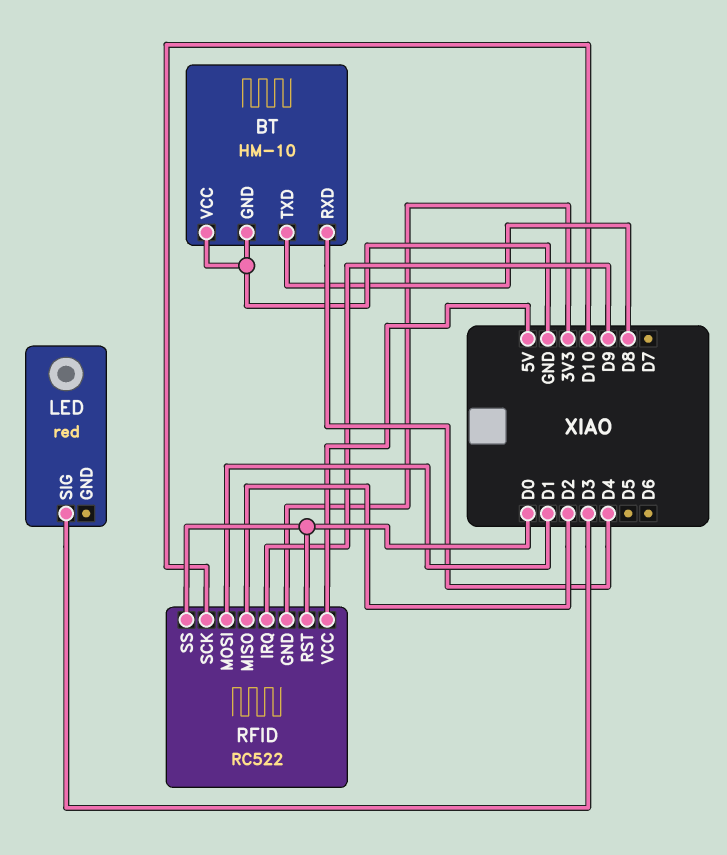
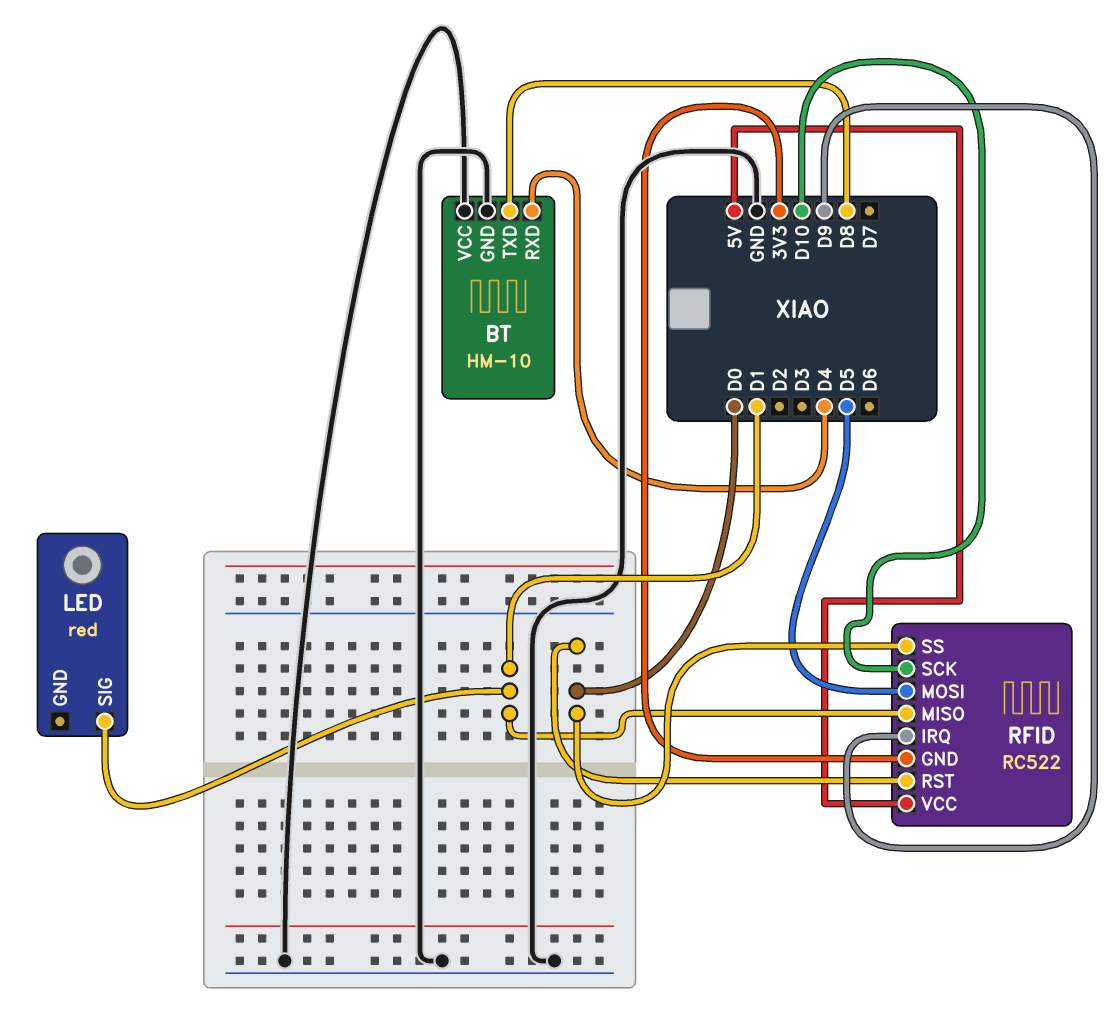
LED pin SIG: D3 -> D1
RFID pin MISO: D2 -> D1
RFID pin MOSI: D1 -> D5

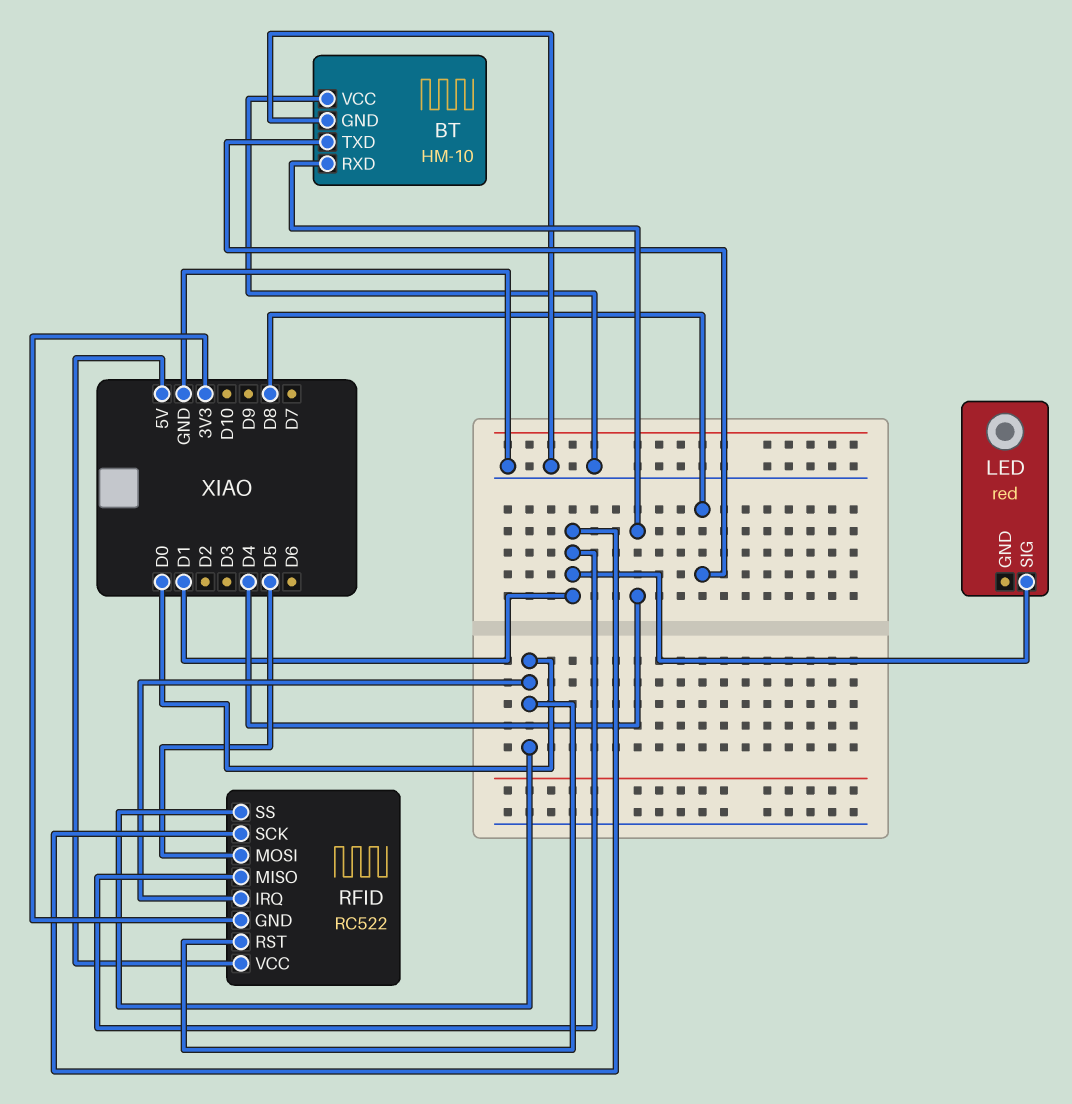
RFID pin IRQ: D9 -> D0
RFID pin SCK: D10 -> D1

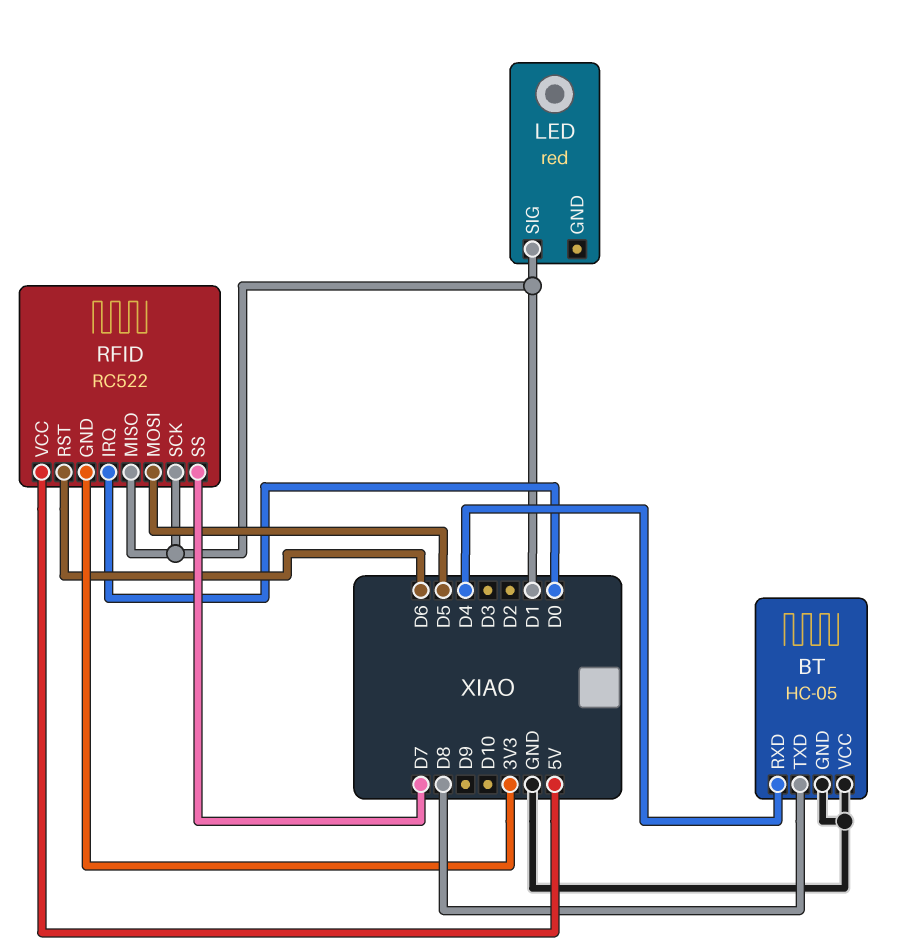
BT: HM-10 -> HC-05
RFID pin RST: D0 -> D6
RFID pin SS: D0 -> D7

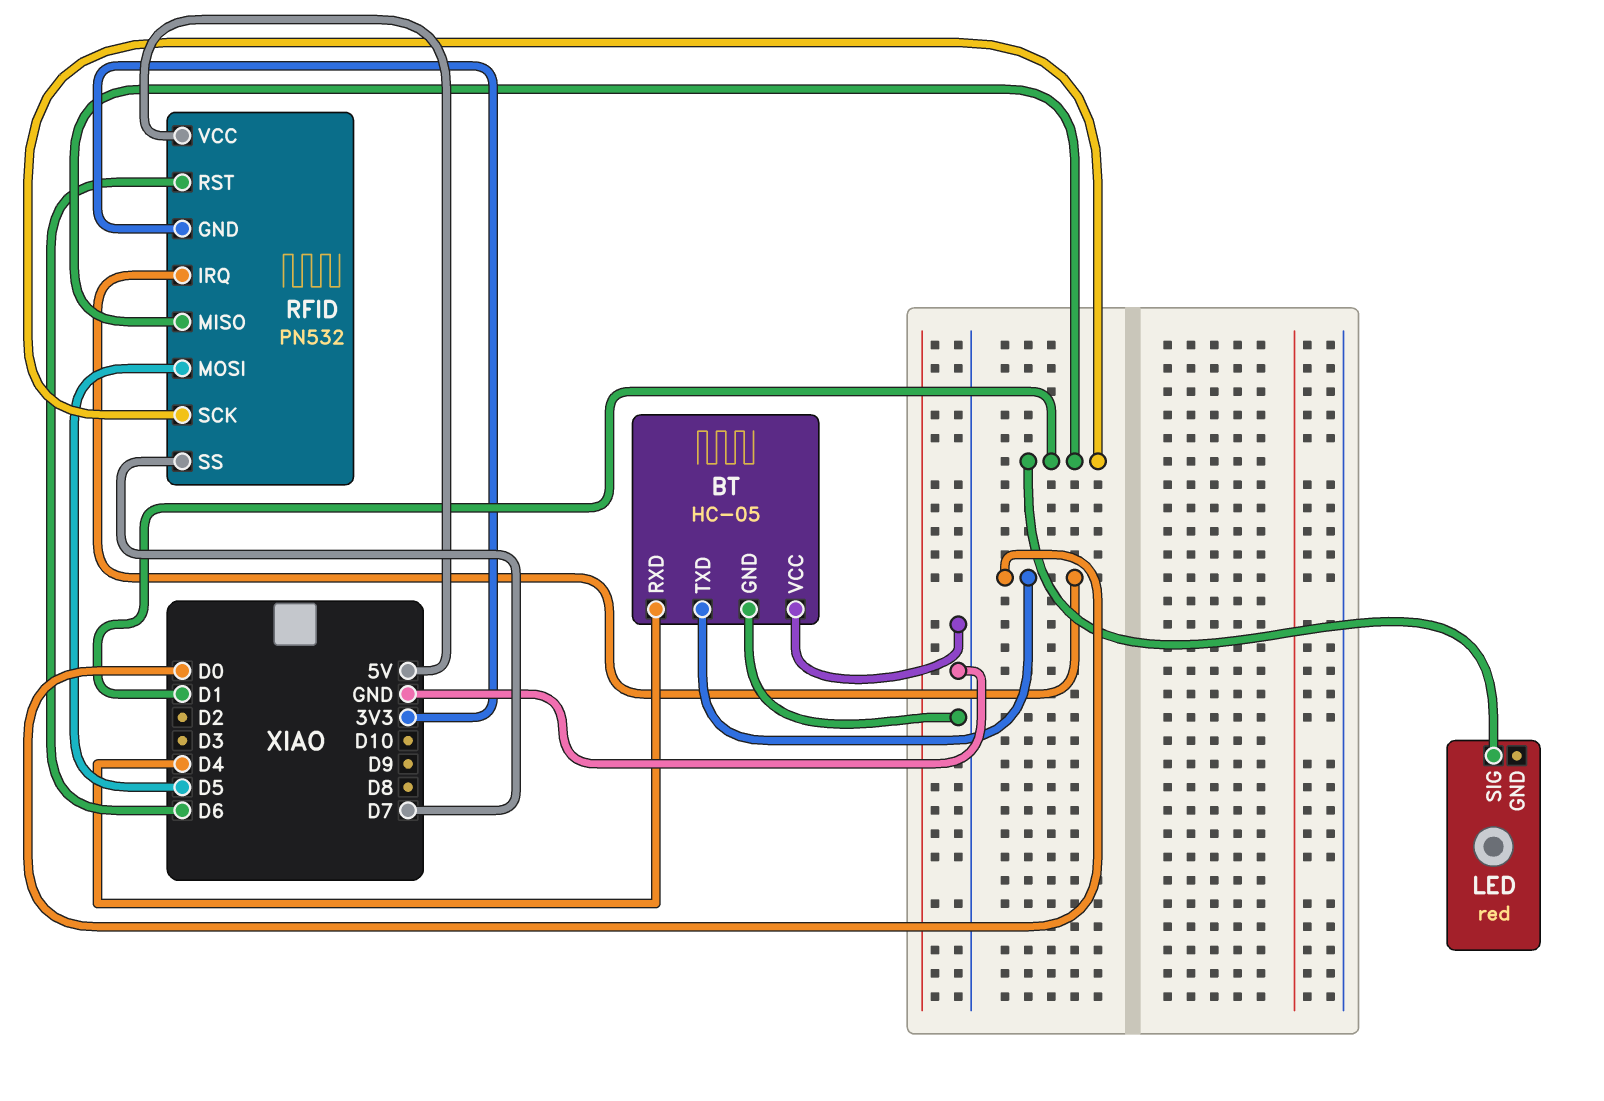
BT pin TXD: D8 -> D0
RFID: RC522 -> PN532

